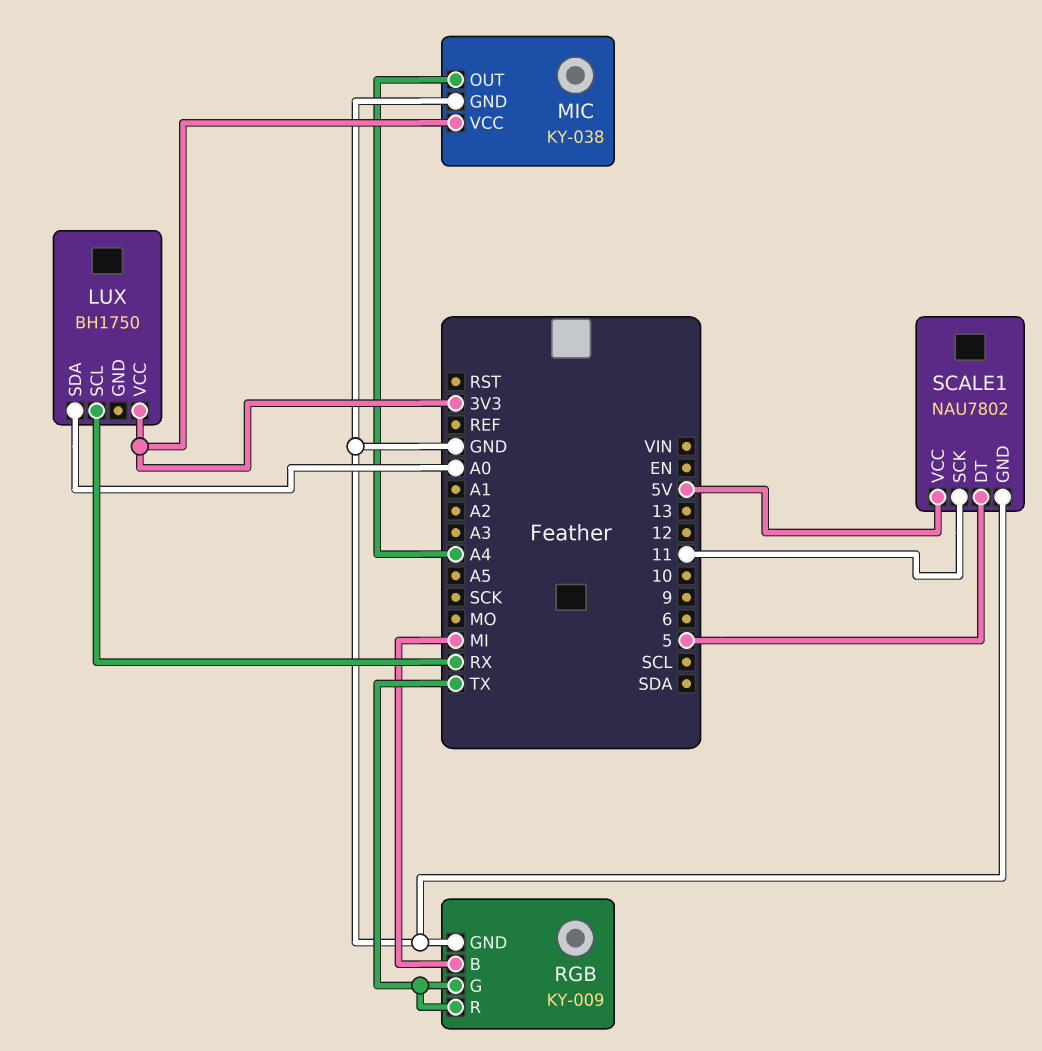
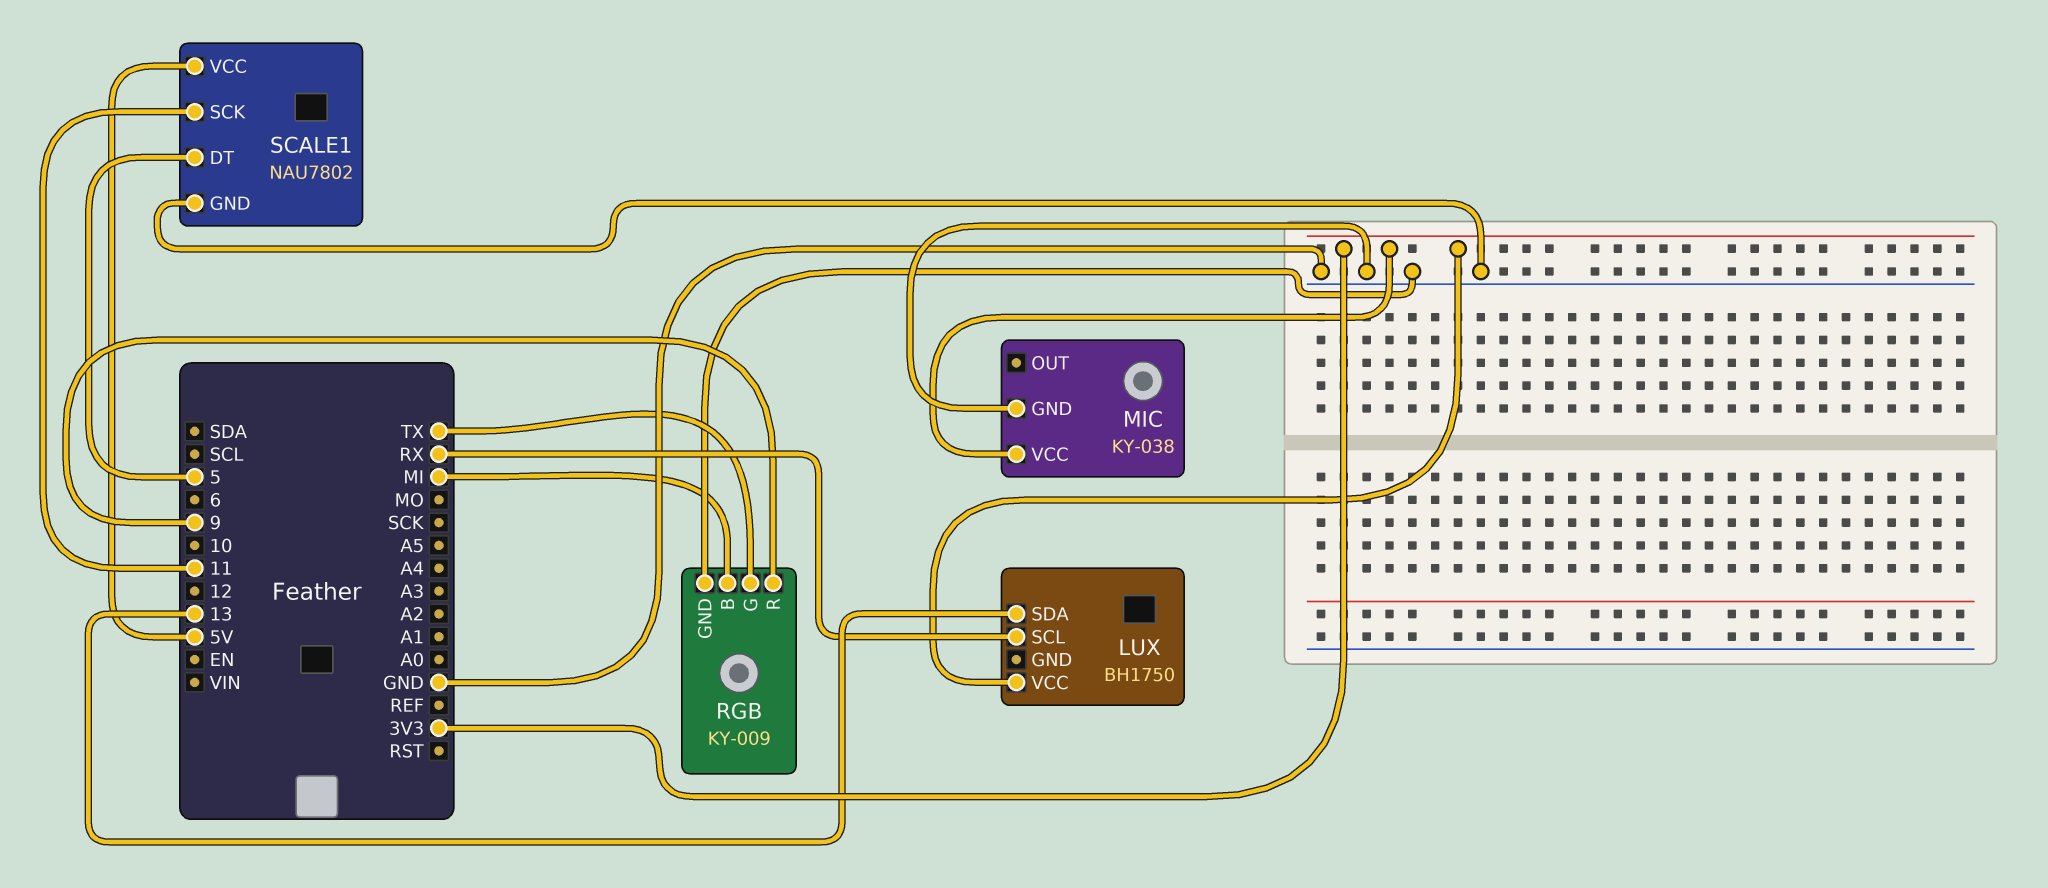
LUX pin SDA: A0 -> 13
MIC pin OUT: A4 -> none
RGB pin R: TX -> 9

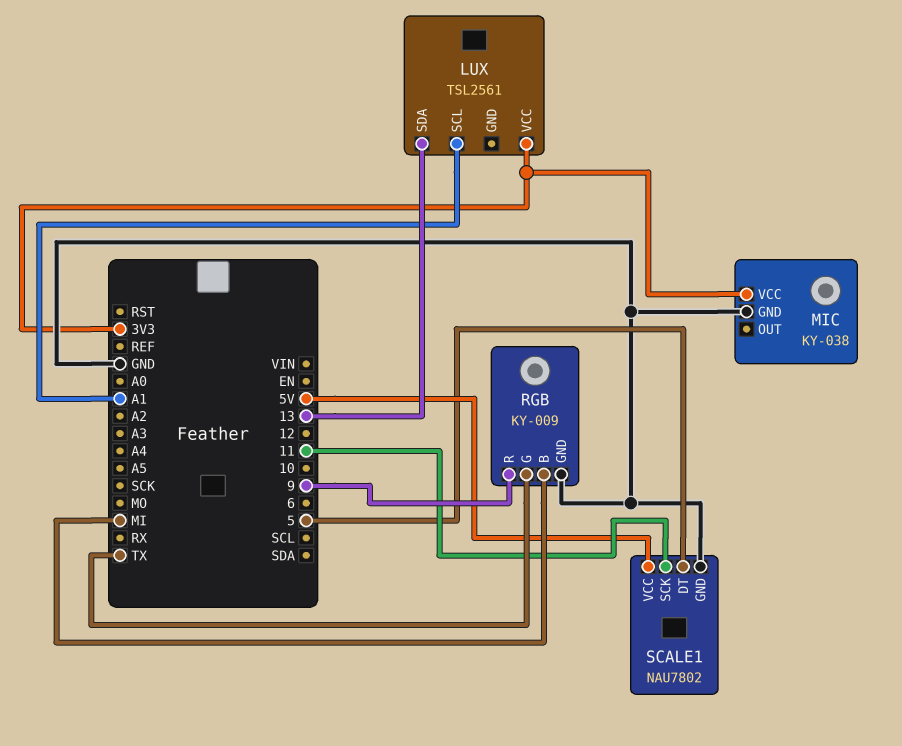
LUX: BH1750 -> TSL2561
LUX pin SCL: RX -> A1

